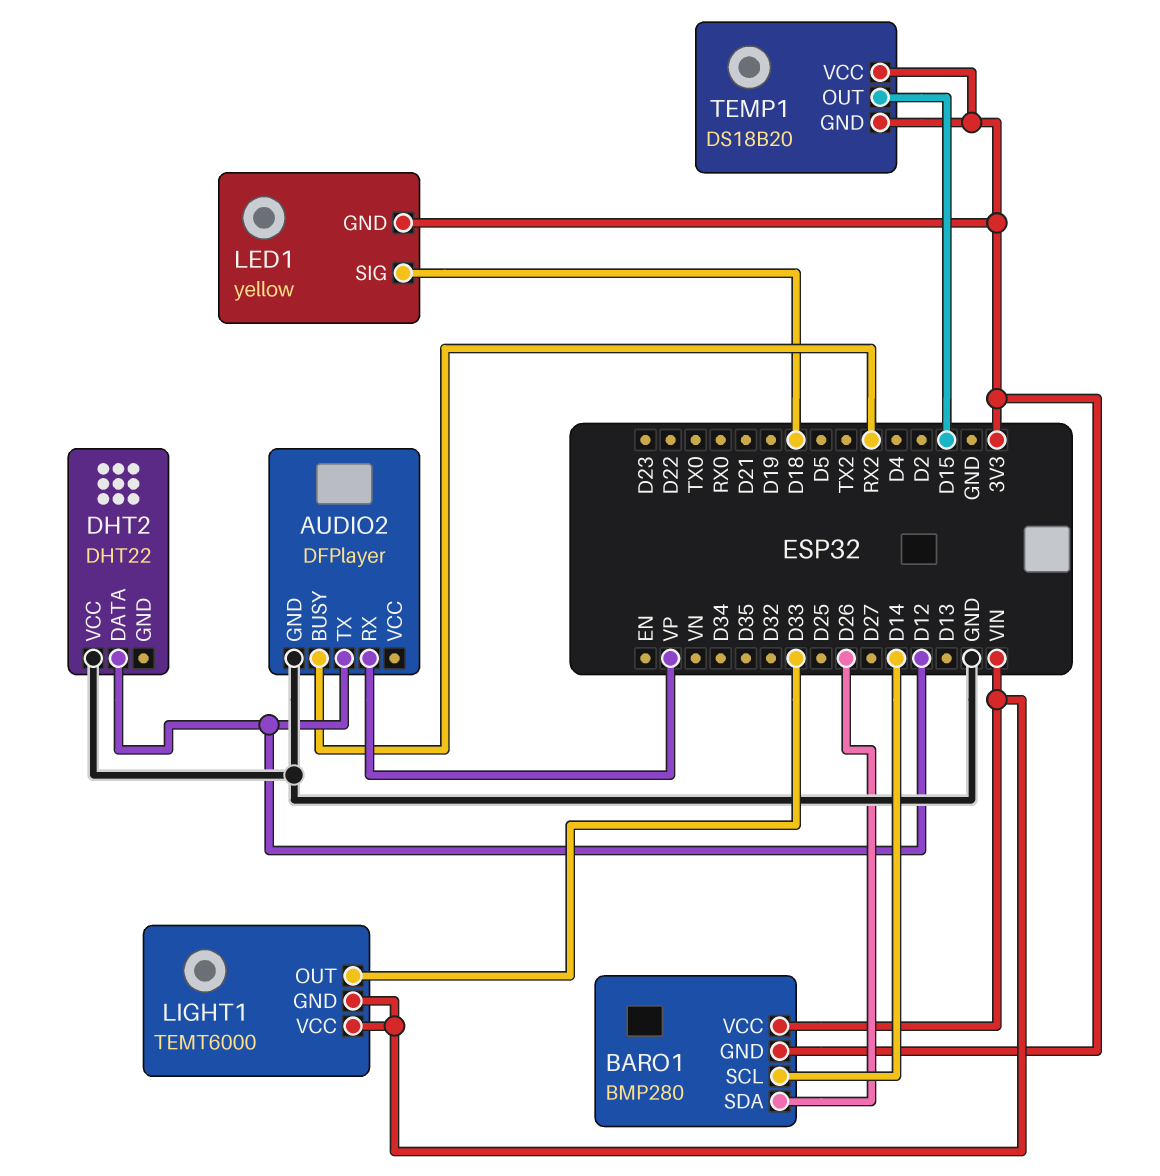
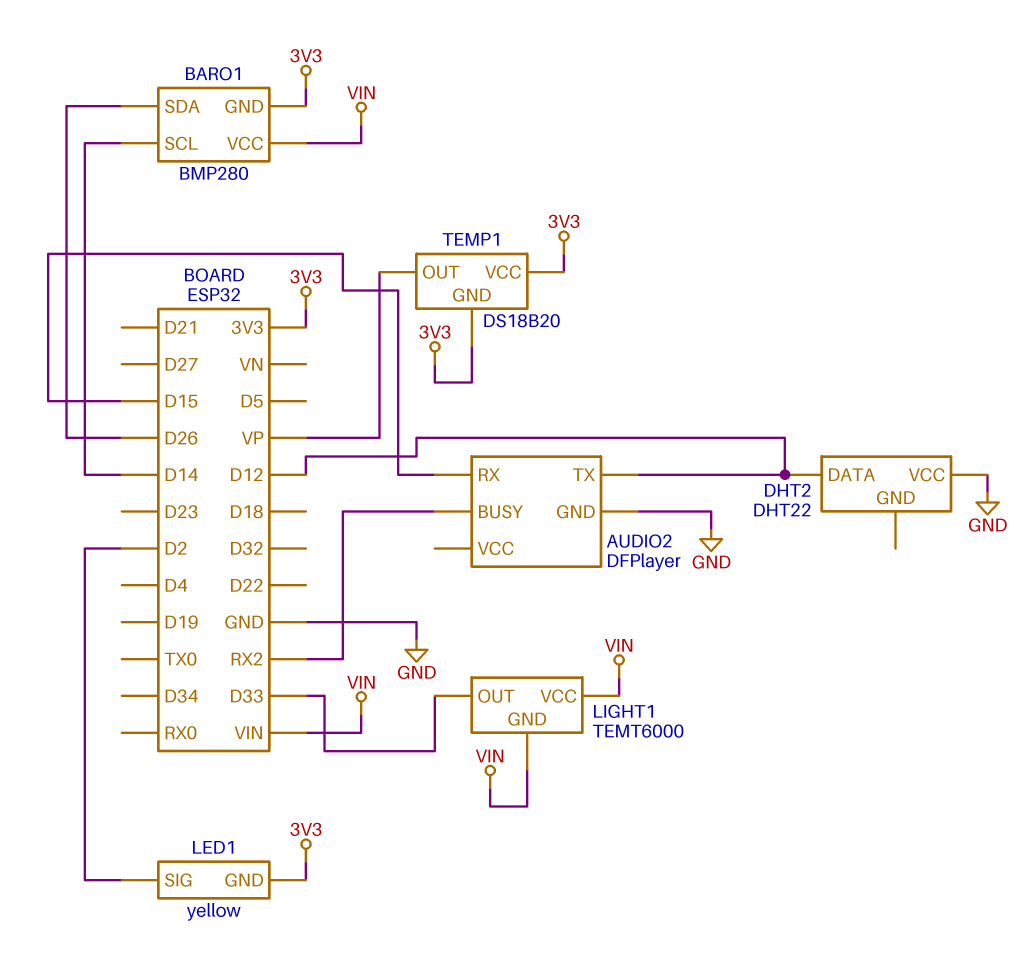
AUDIO2 pin RX: VP -> D15
LED1 pin SIG: D18 -> D2
TEMP1 pin OUT: D15 -> VP

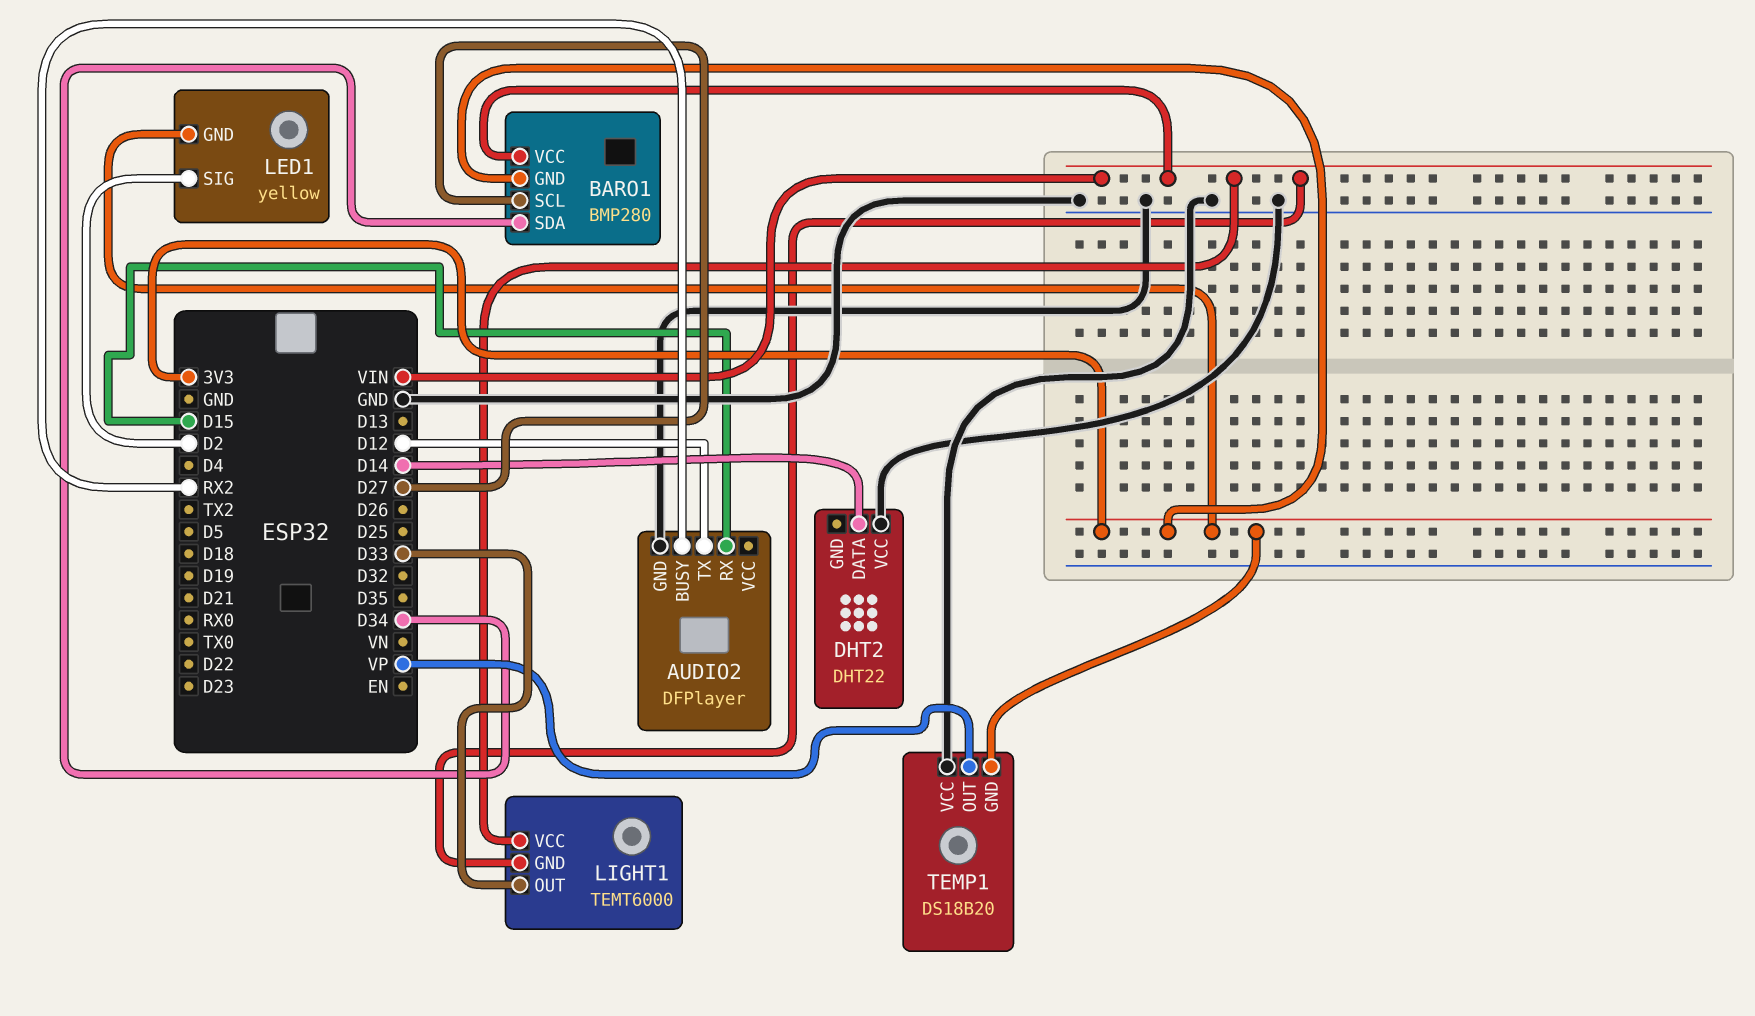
BARO1 pin SCL: D14 -> D27
BARO1 pin SDA: D26 -> D34
DHT2 pin DATA: D12 -> D14
TEMP1 pin VCC: 3V3 -> GND

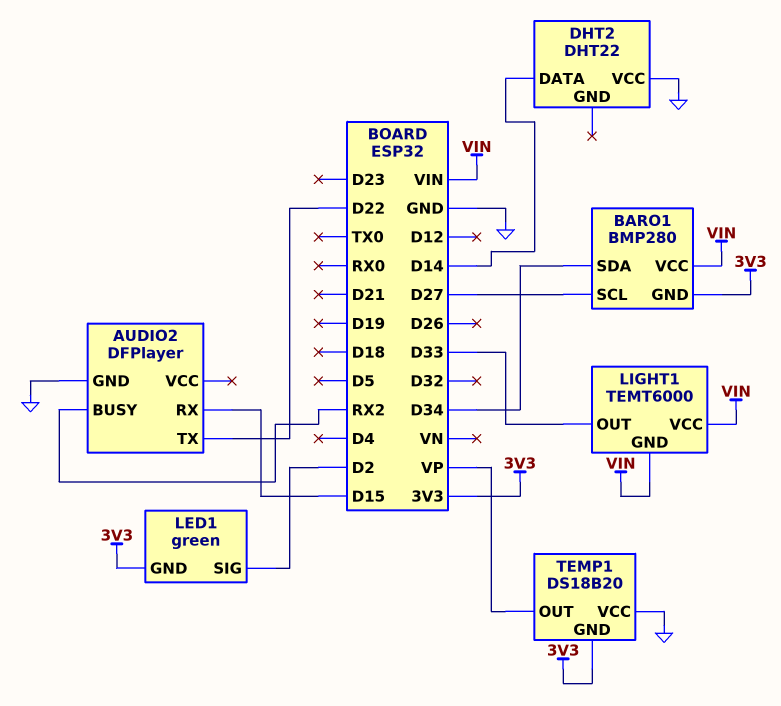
AUDIO2 pin TX: D12 -> D22
LED1: yellow -> green

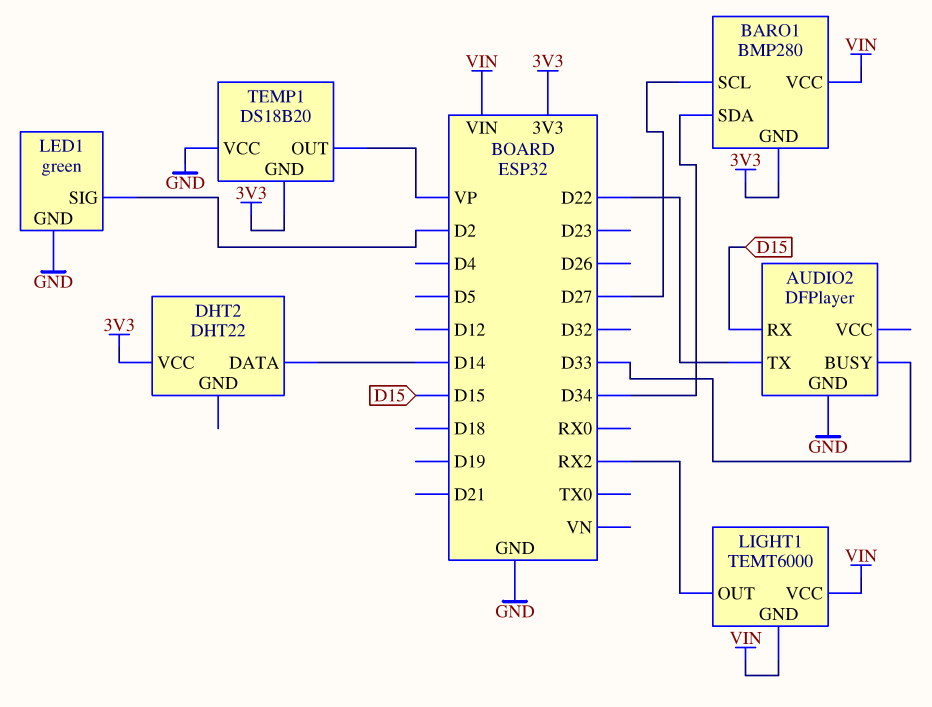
AUDIO2 pin BUSY: RX2 -> D33
DHT2 pin VCC: GND -> 3V3
LED1 pin GND: 3V3 -> GND
LIGHT1 pin OUT: D33 -> RX2

